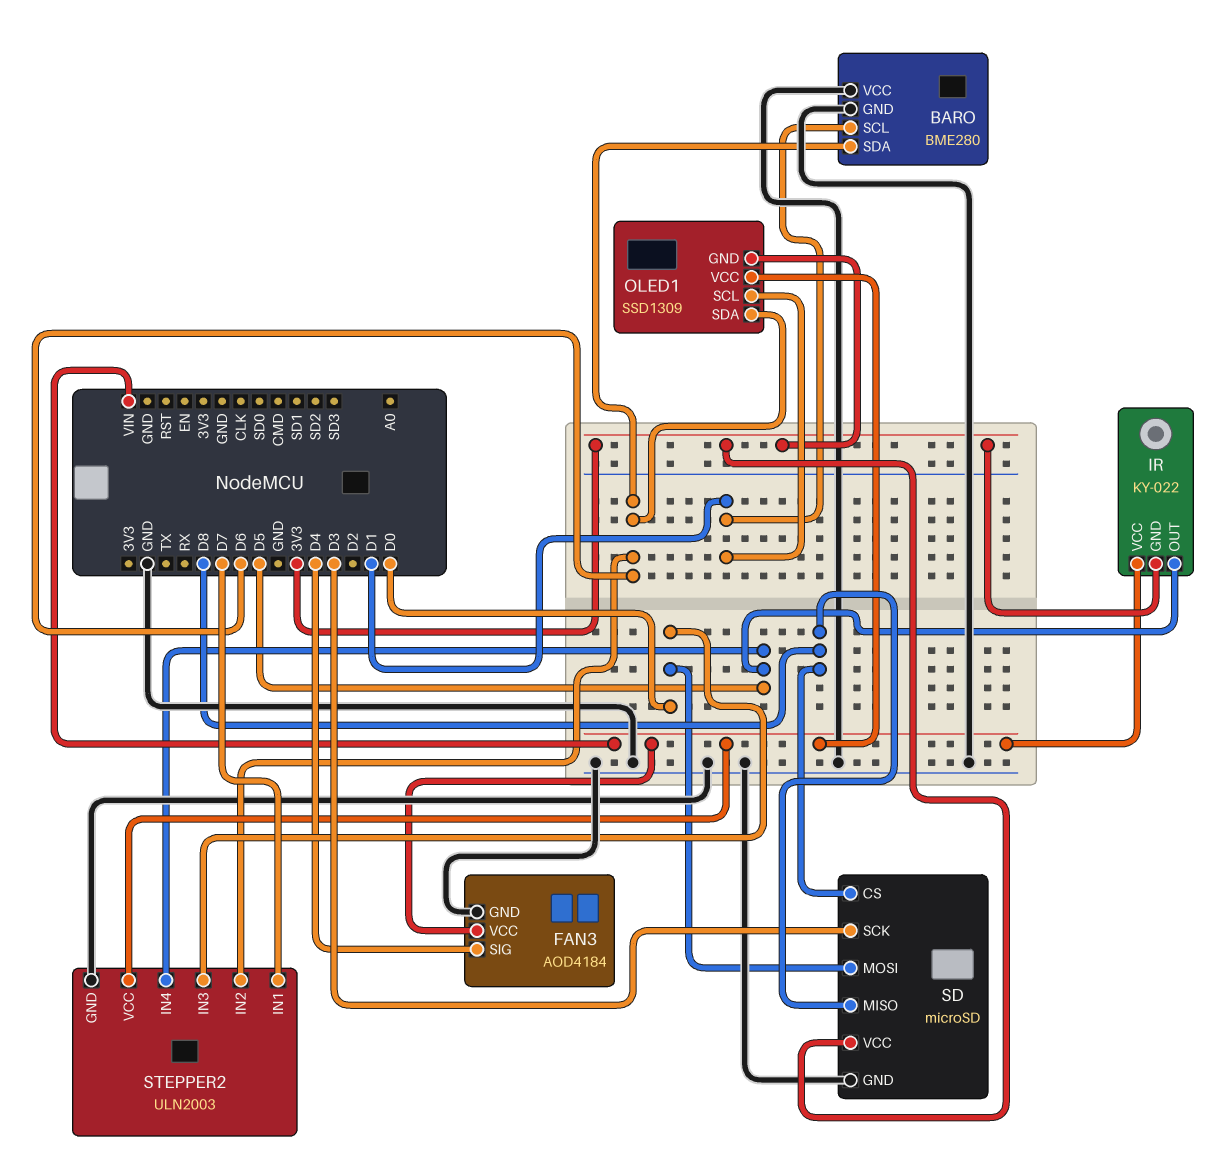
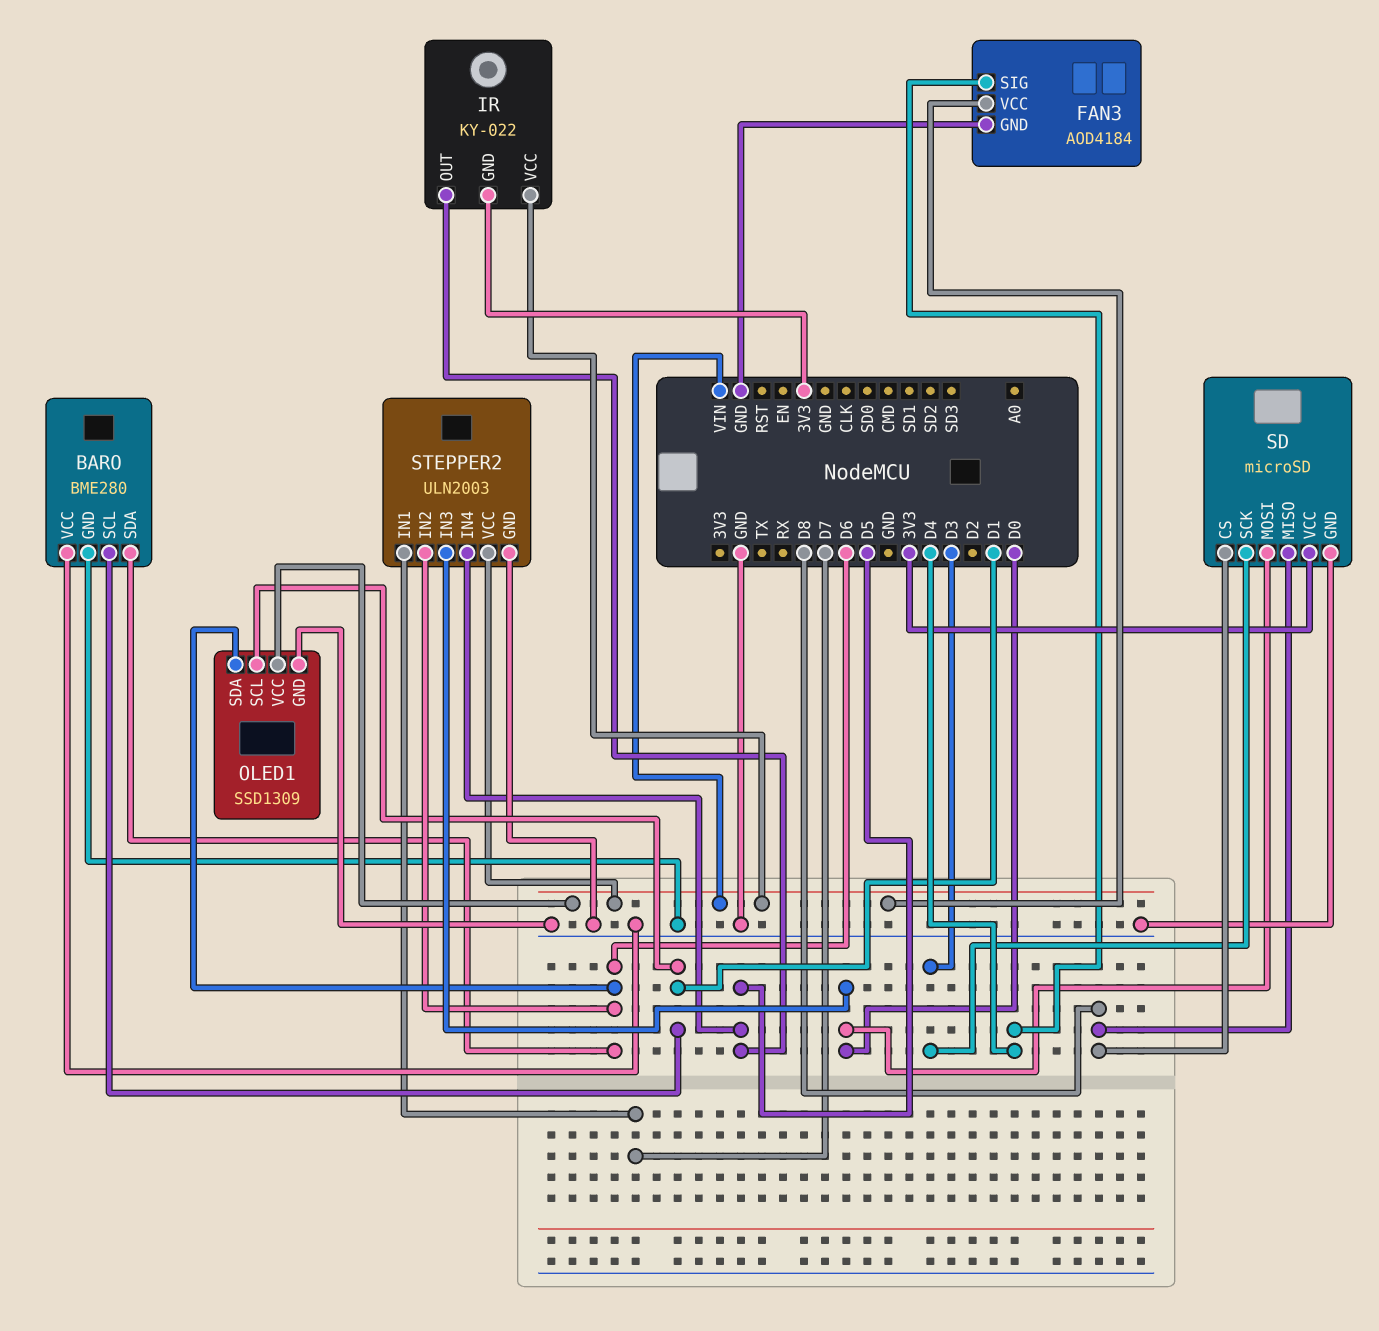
OLED1 pin GND: 3V3 -> GND

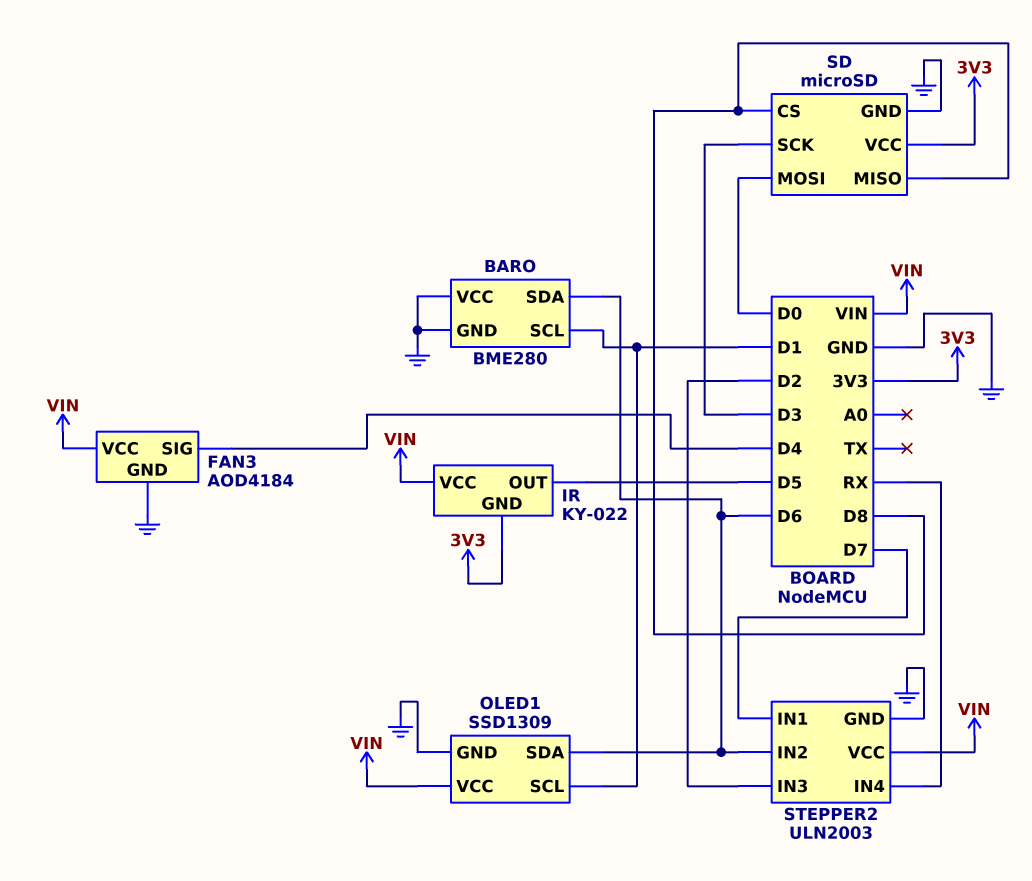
STEPPER2 pin IN3: D0 -> D2
STEPPER2 pin IN4: D5 -> RX

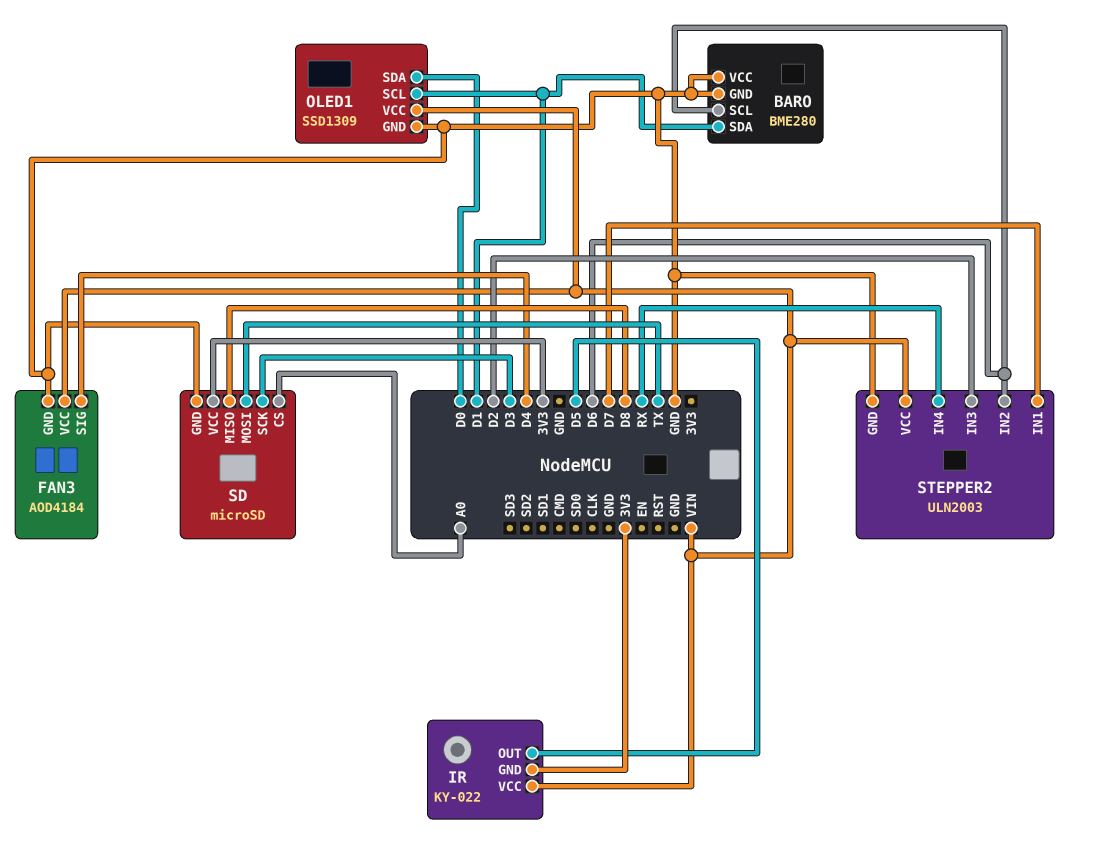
BARO pin SCL: D1 -> D6
BARO pin SDA: D6 -> D1
OLED1 pin SDA: D6 -> D0
SD pin CS: D8 -> A0
SD pin MOSI: D0 -> TX

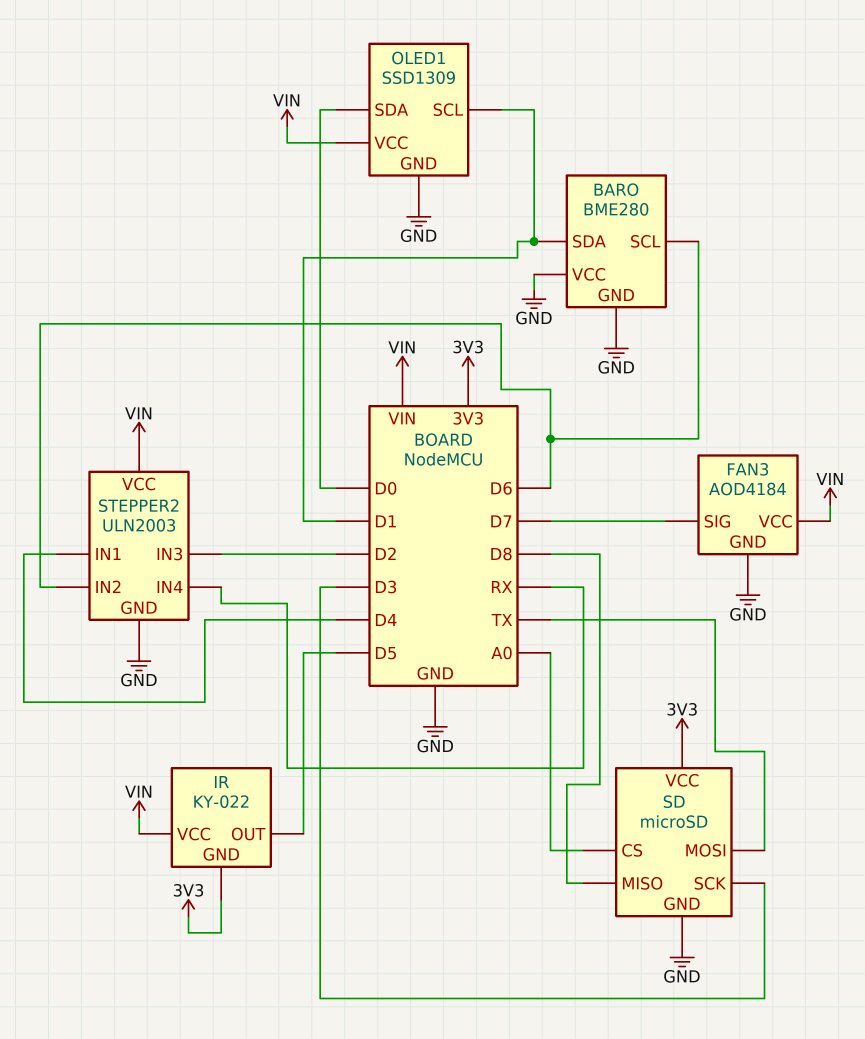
FAN3 pin SIG: D4 -> D7
STEPPER2 pin IN1: D7 -> D4

